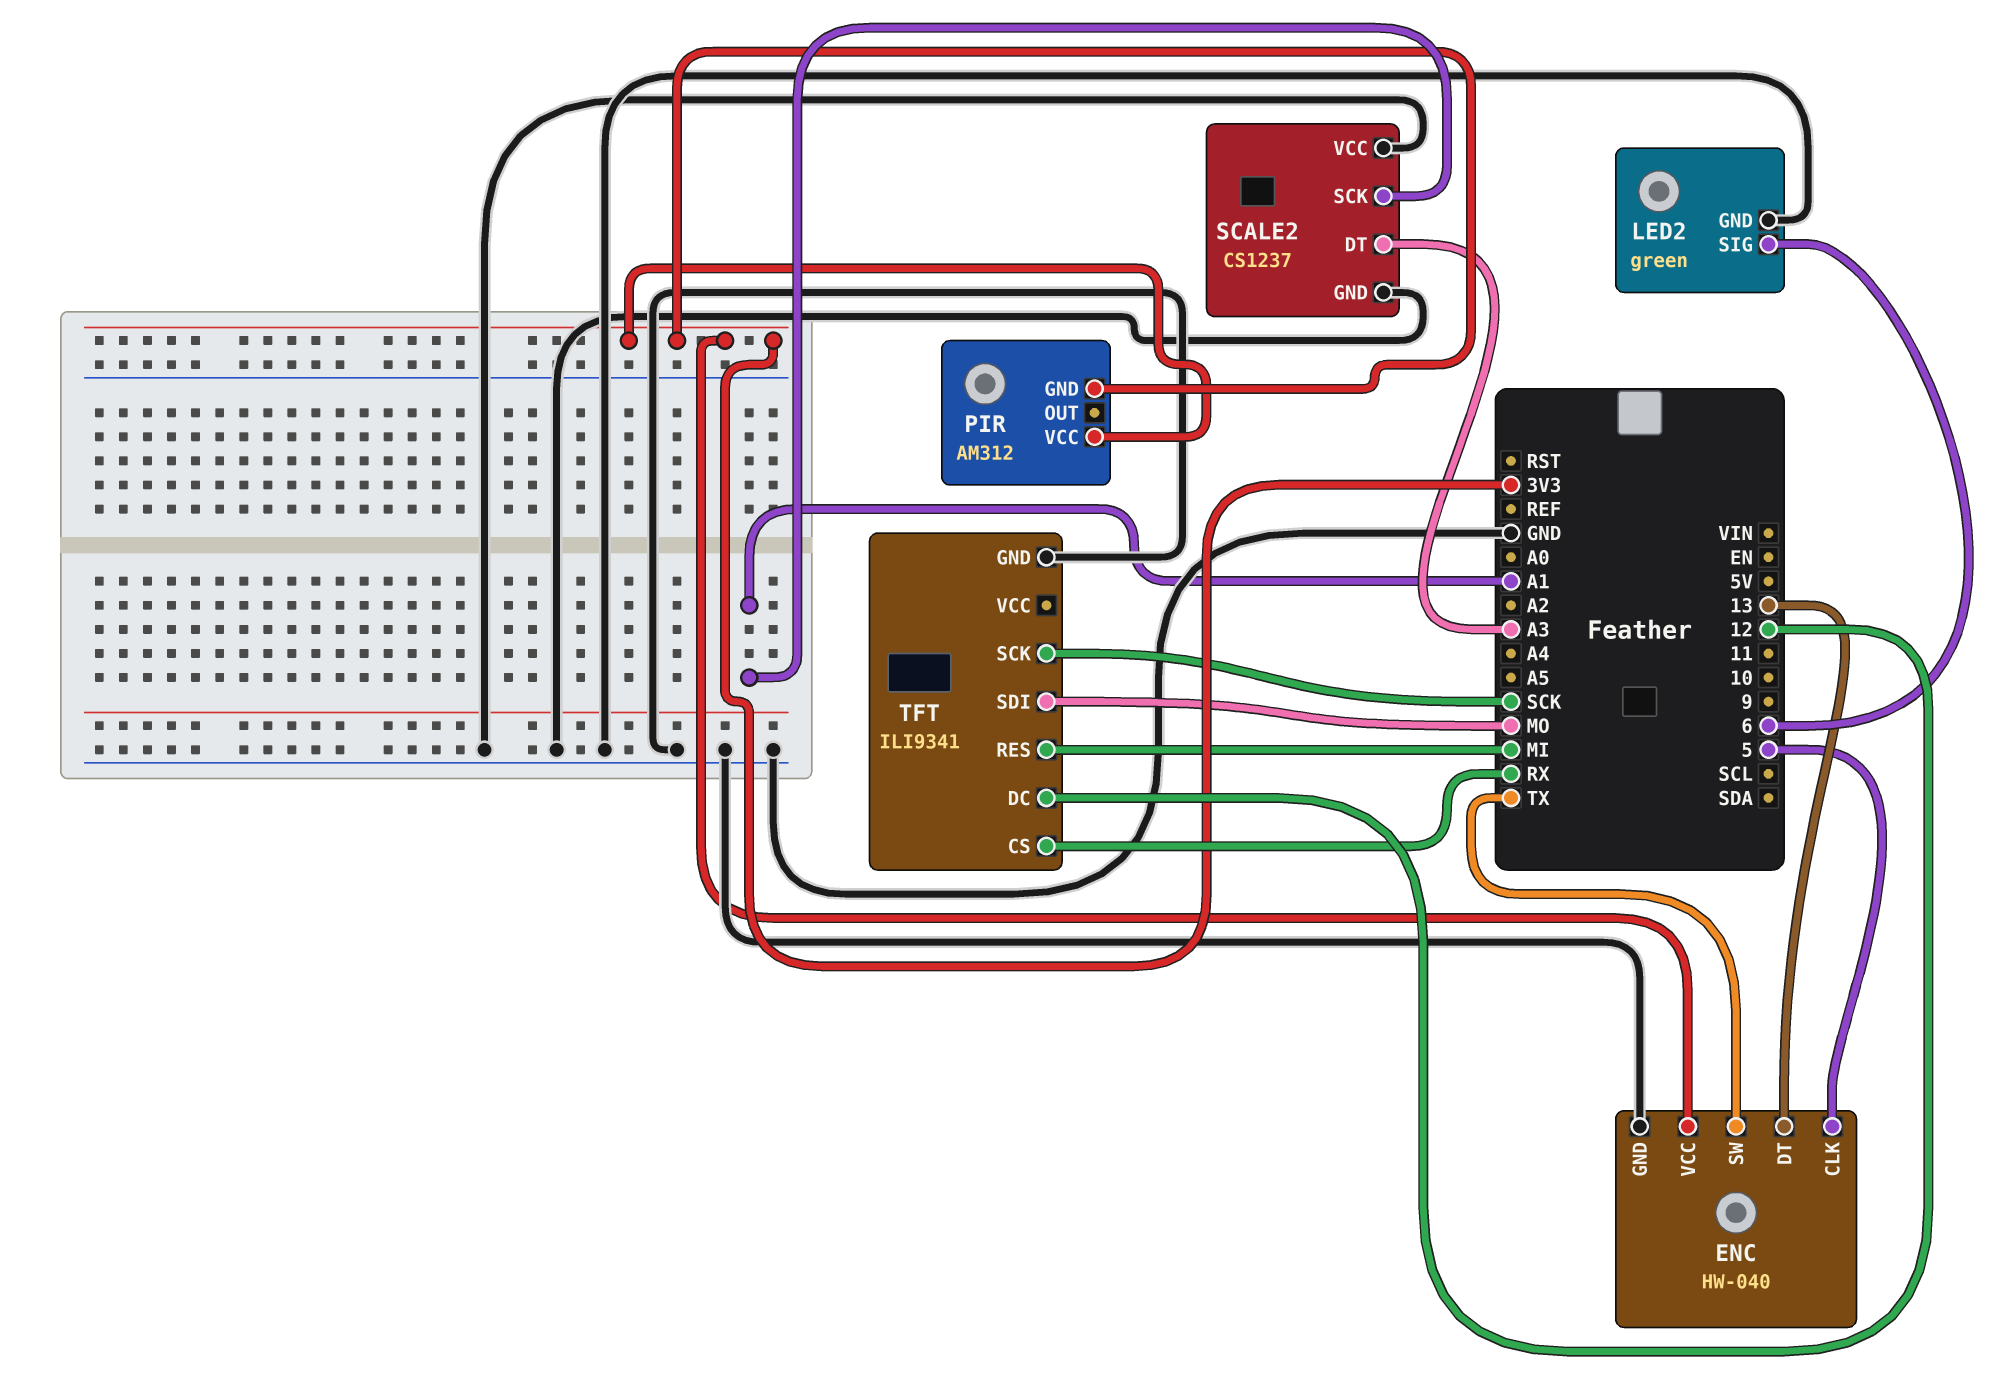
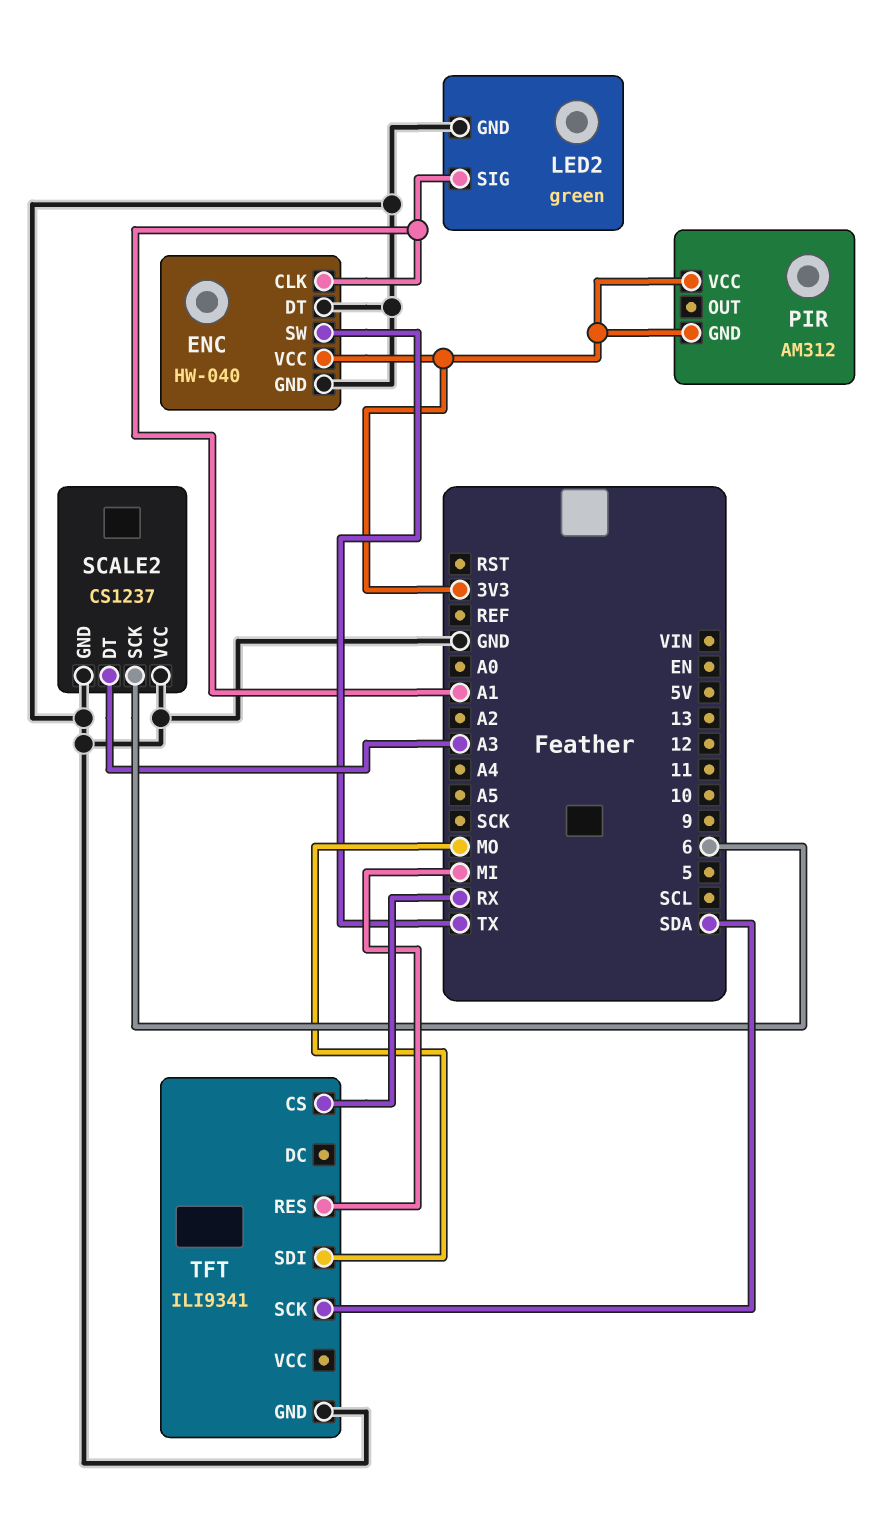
ENC pin CLK: 5 -> A1
ENC pin DT: 13 -> GND
LED2 pin SIG: 6 -> A1
SCALE2 pin SCK: A1 -> 6
TFT pin DC: 12 -> none
TFT pin SCK: SCK -> SDA

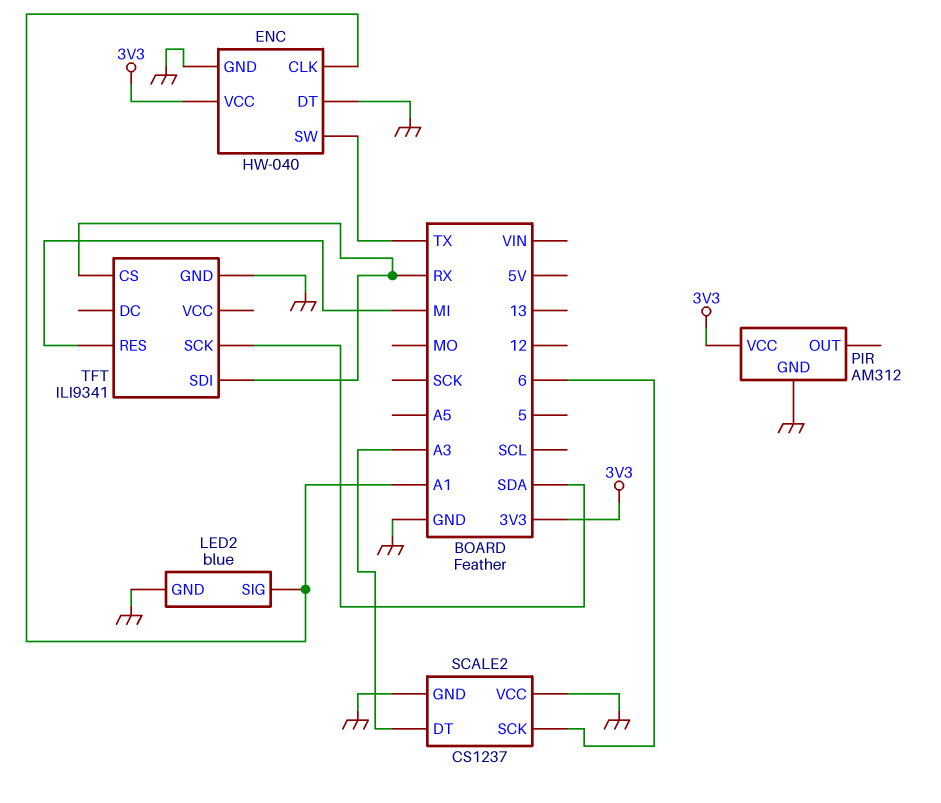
LED2: green -> blue
PIR pin GND: 3V3 -> GND
TFT pin SDI: MO -> RX

